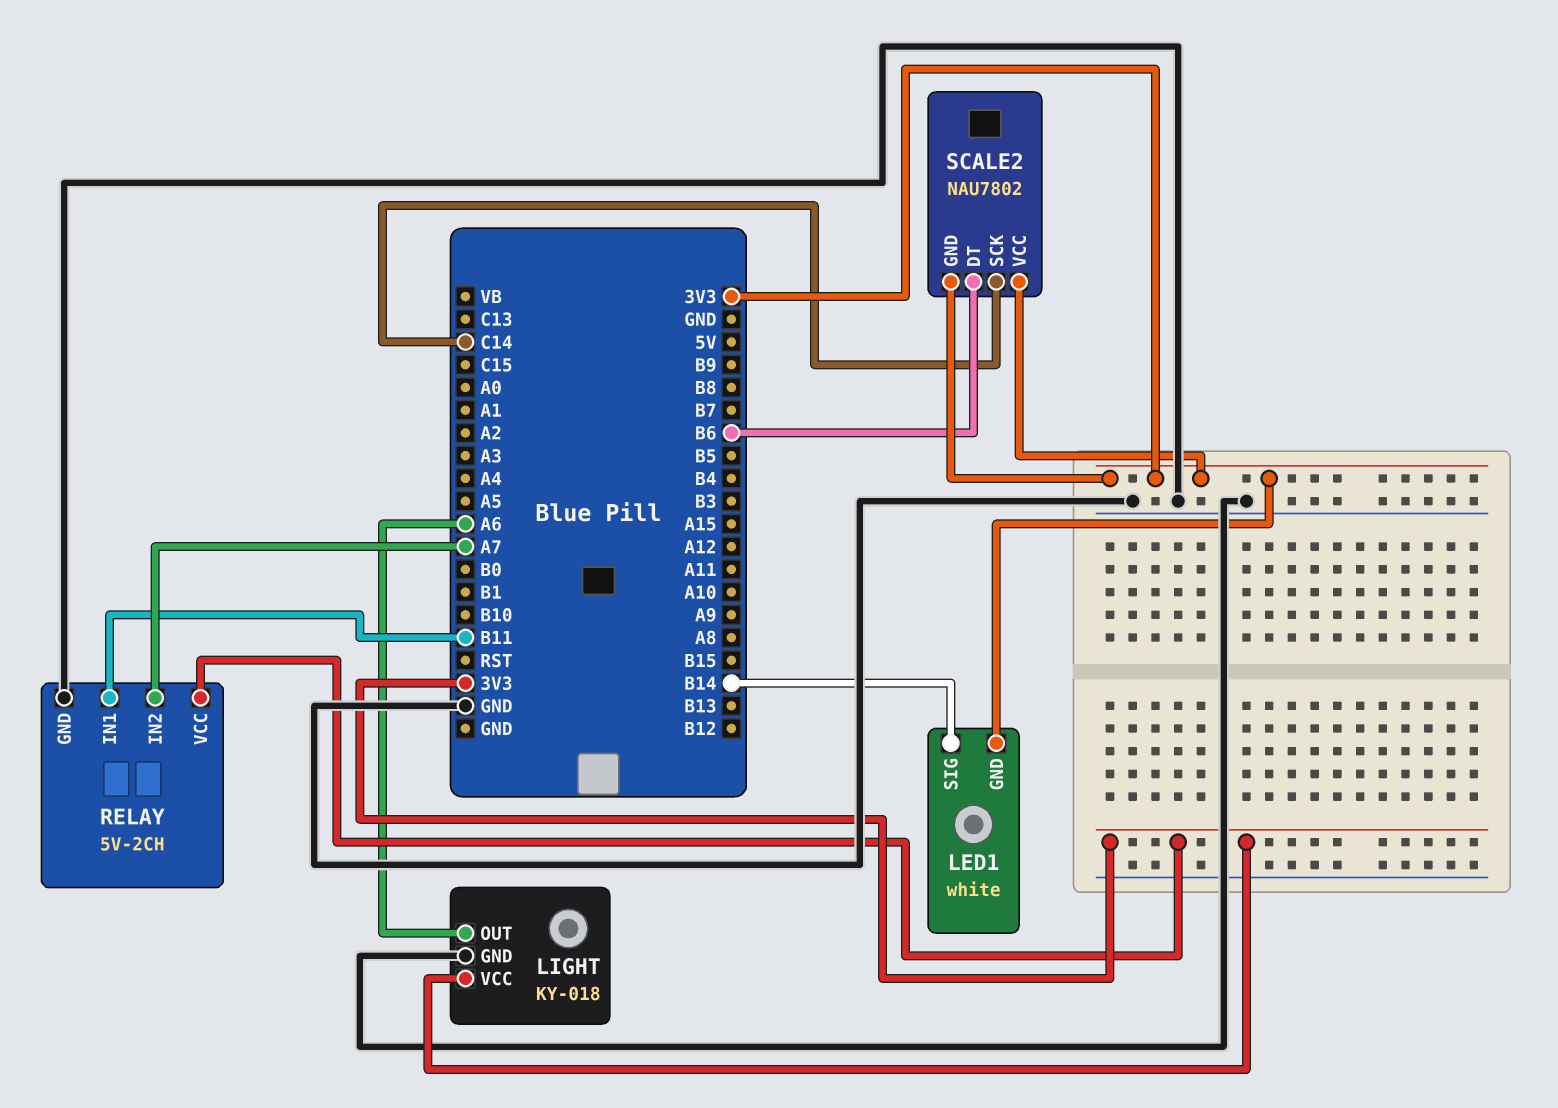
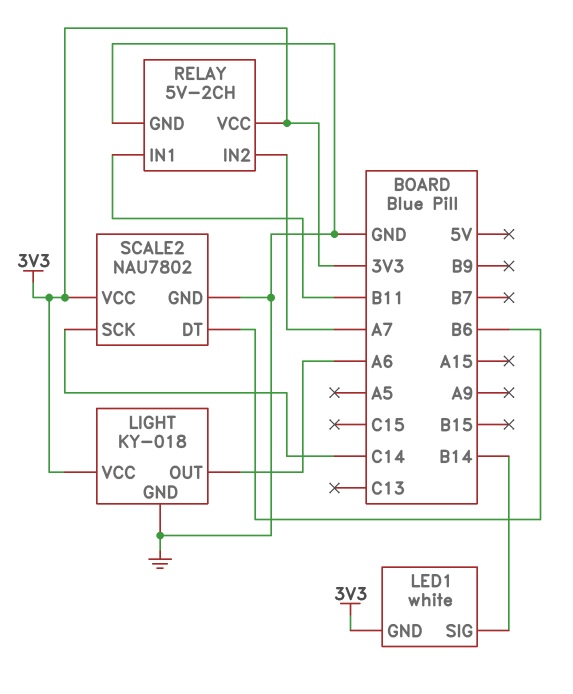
SCALE2 pin GND: 3V3 -> GND

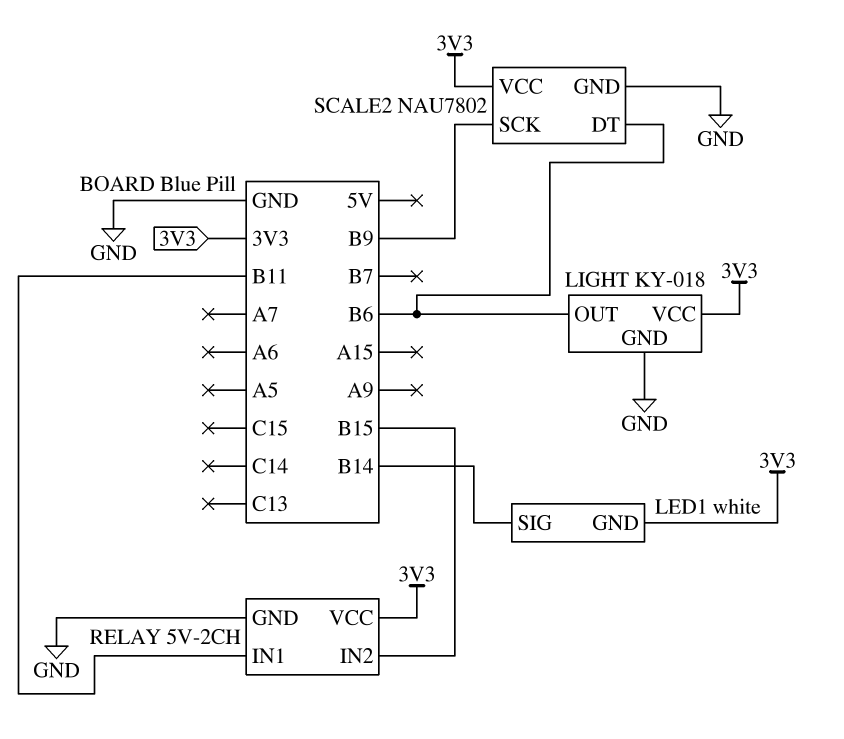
LIGHT pin OUT: A6 -> B6
RELAY pin IN2: A7 -> B15
SCALE2 pin SCK: C14 -> B9

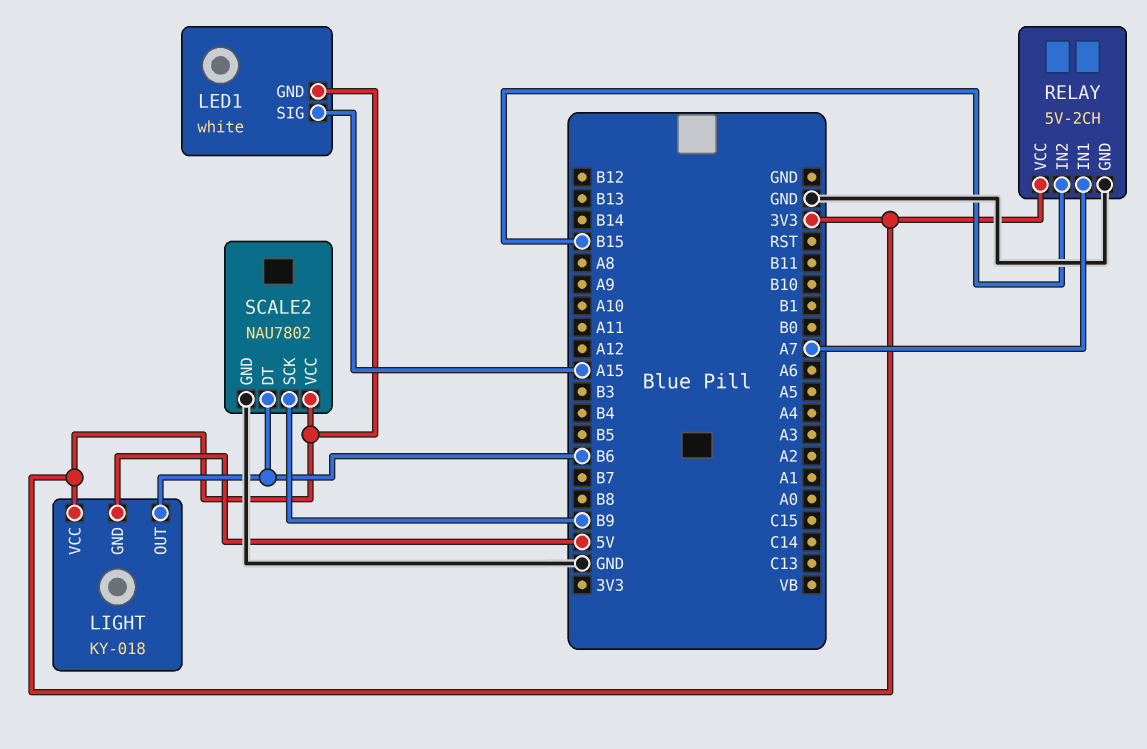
LED1 pin SIG: B14 -> A15
LIGHT pin GND: GND -> 5V
RELAY pin IN1: B11 -> A7

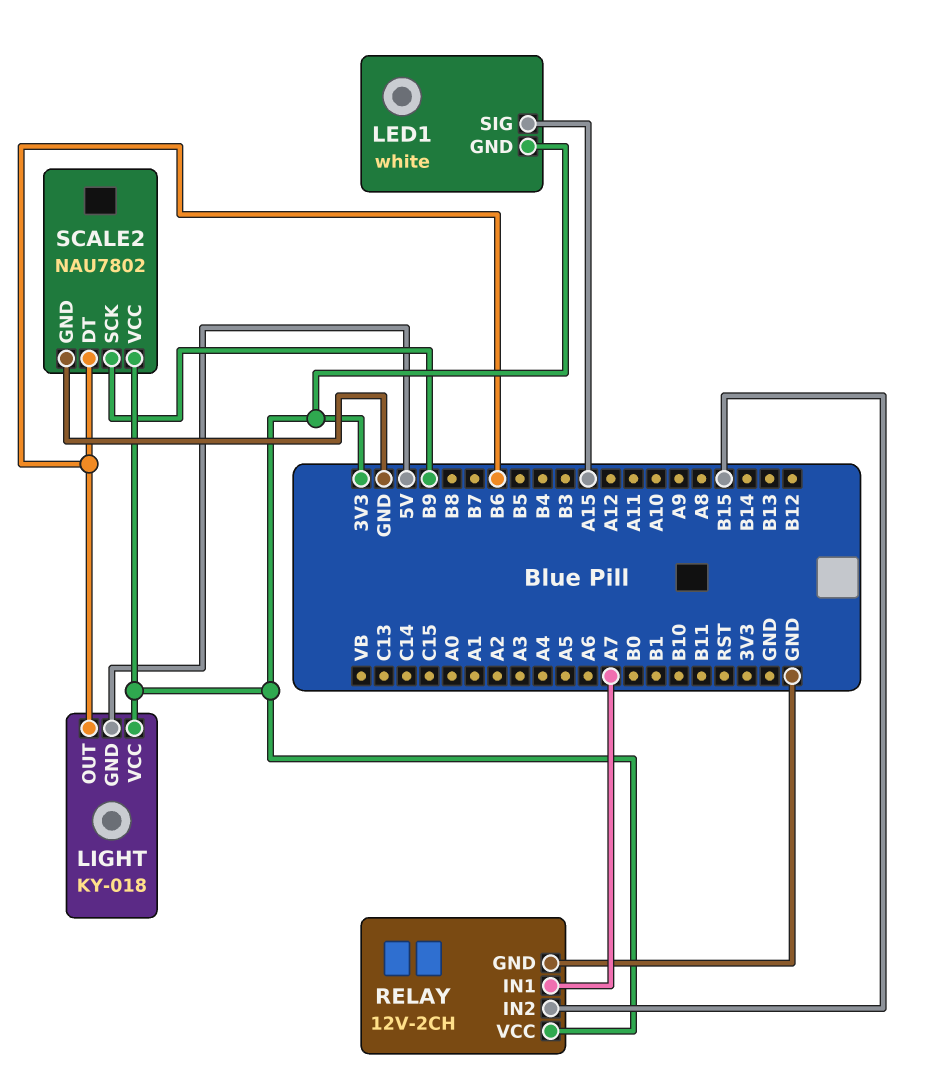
RELAY: 5V-2CH -> 12V-2CH

